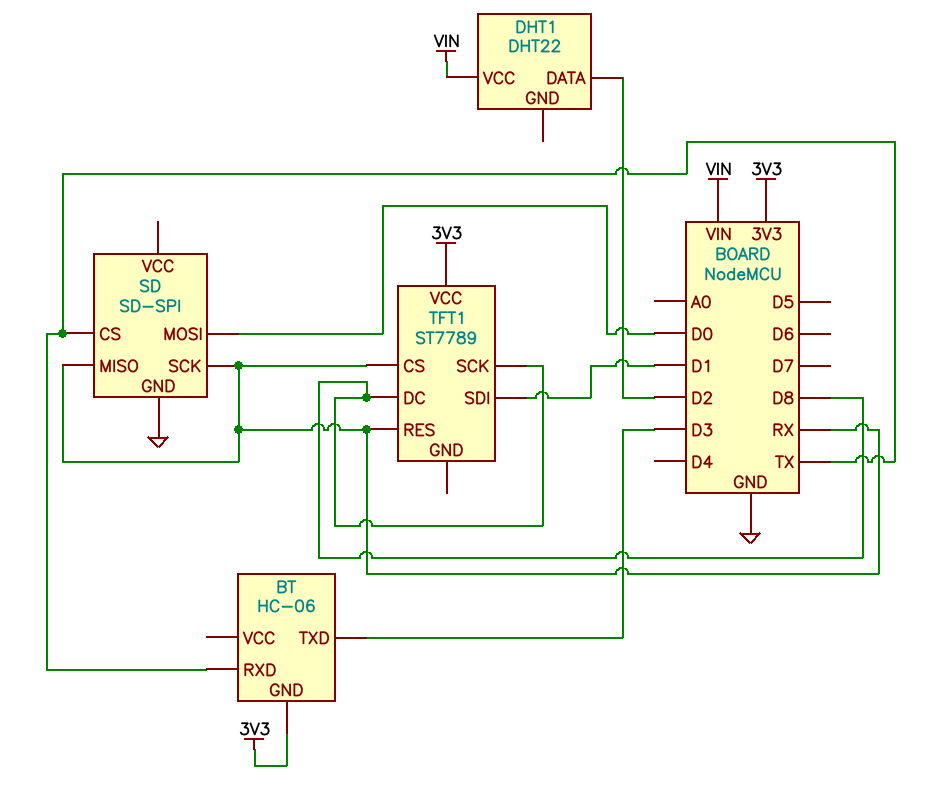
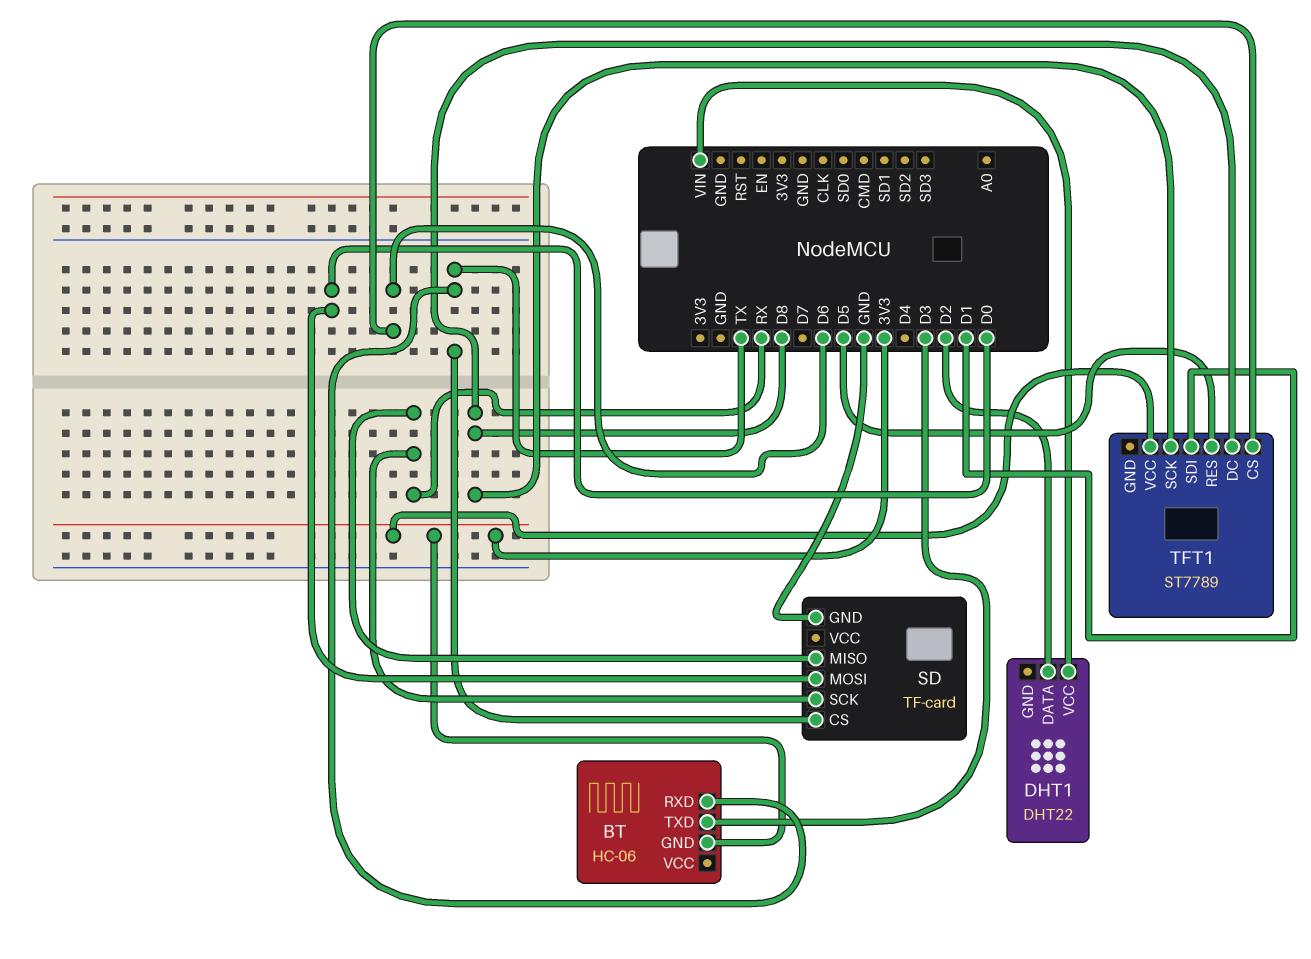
SD: SD-SPI -> TF-card
TFT1 pin CS: RX -> D6
TFT1 pin RES: RX -> D5

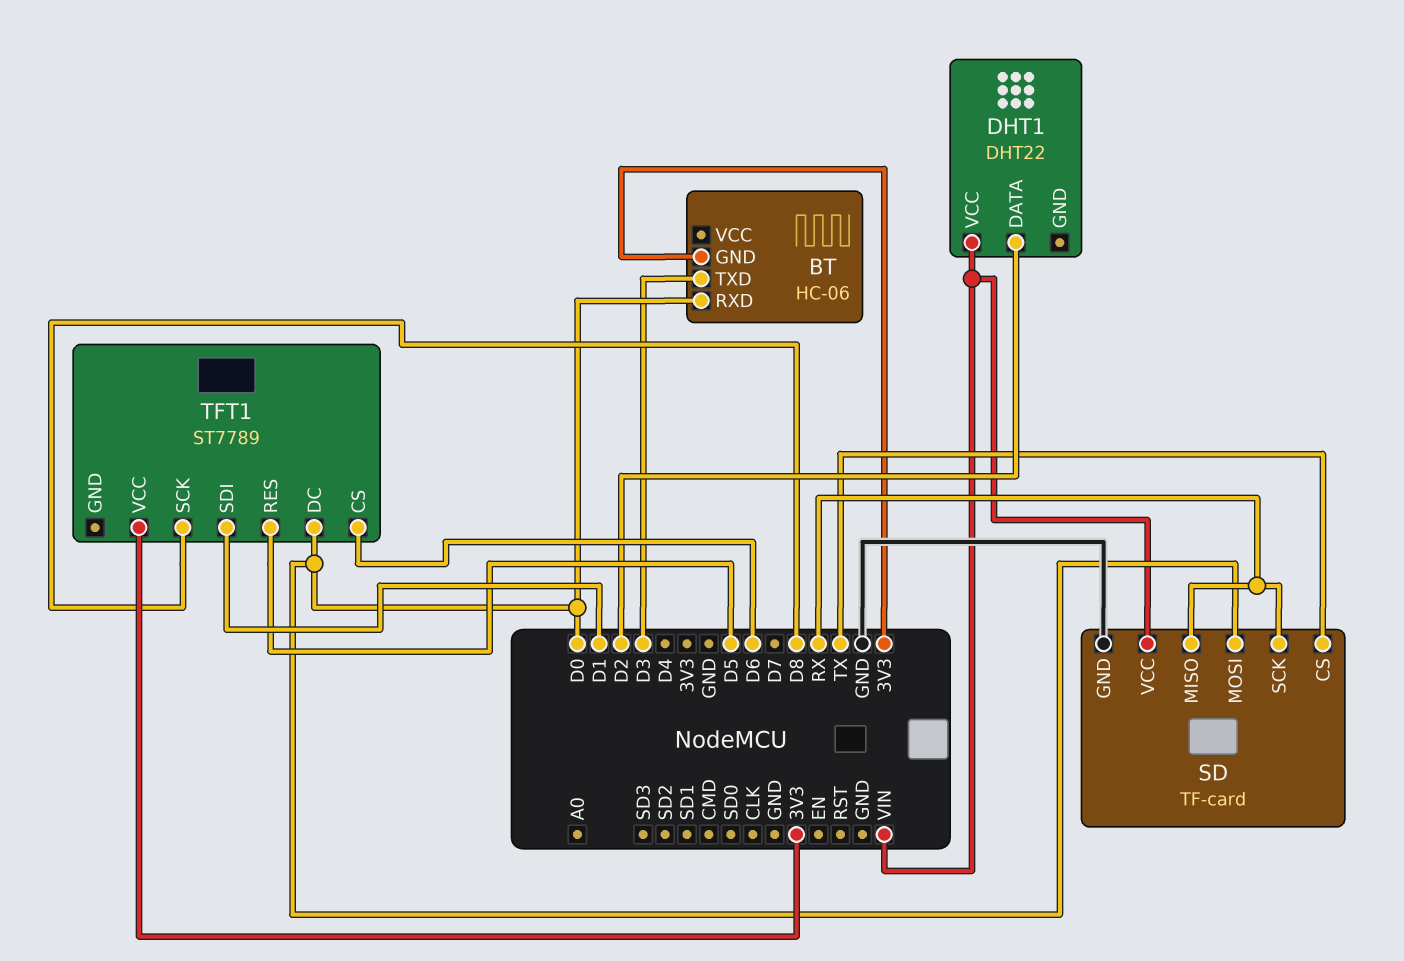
BT pin RXD: TX -> D0
SD pin VCC: none -> VIN
TFT1 pin DC: D8 -> D0

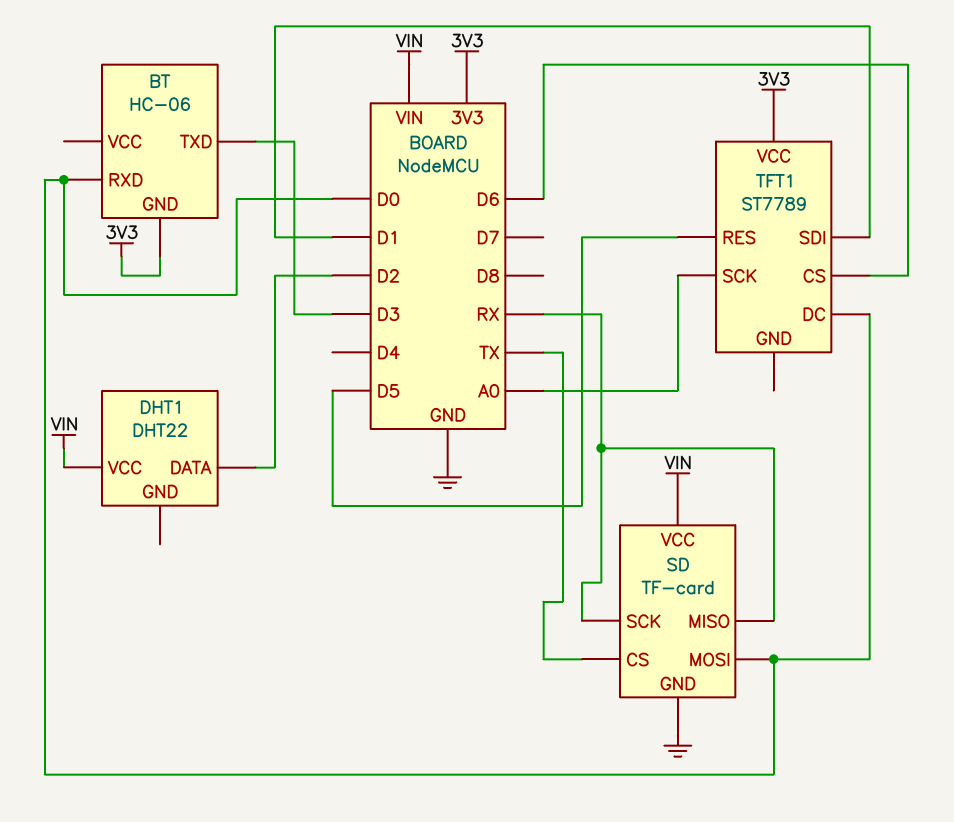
TFT1 pin SCK: D8 -> A0

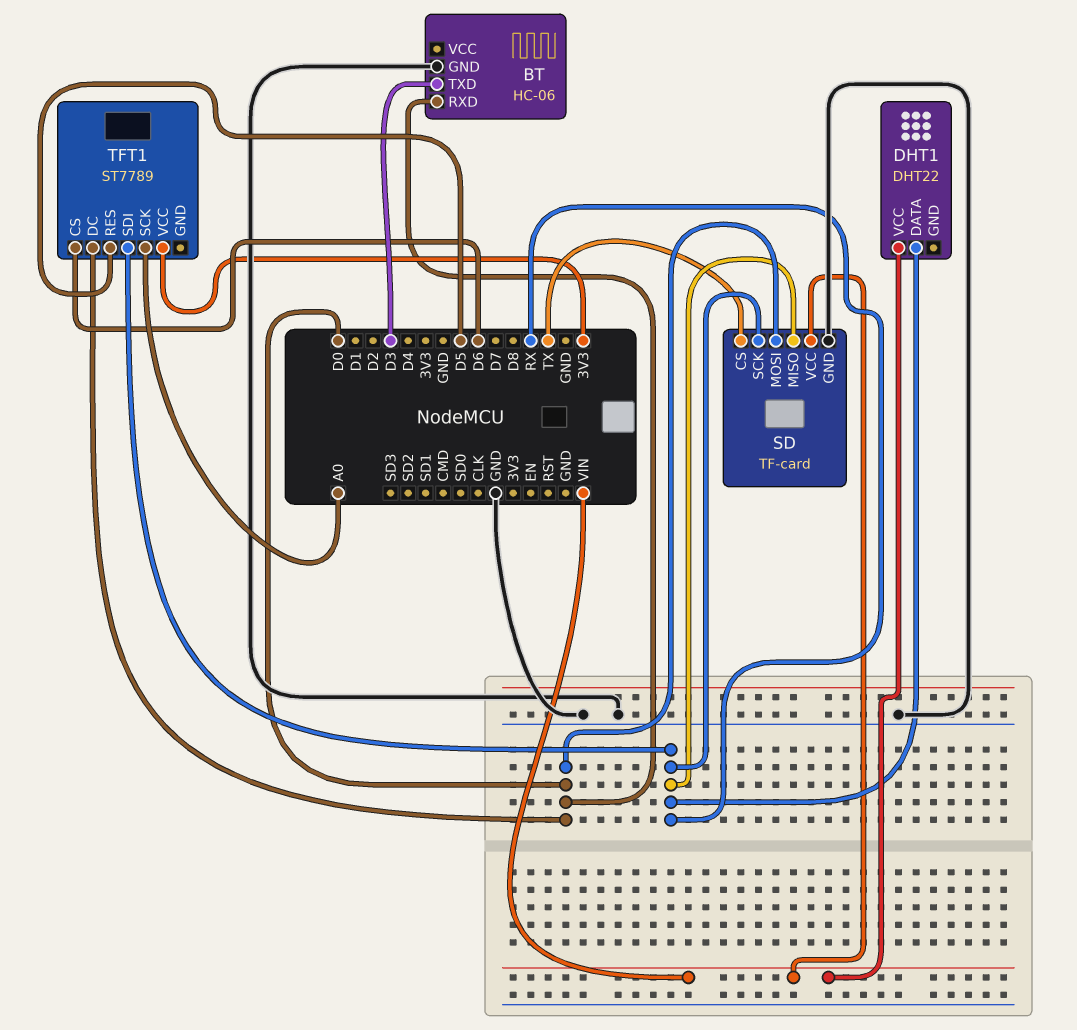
BT pin GND: 3V3 -> GND
DHT1 pin DATA: D2 -> RX
TFT1 pin SDI: D1 -> RX

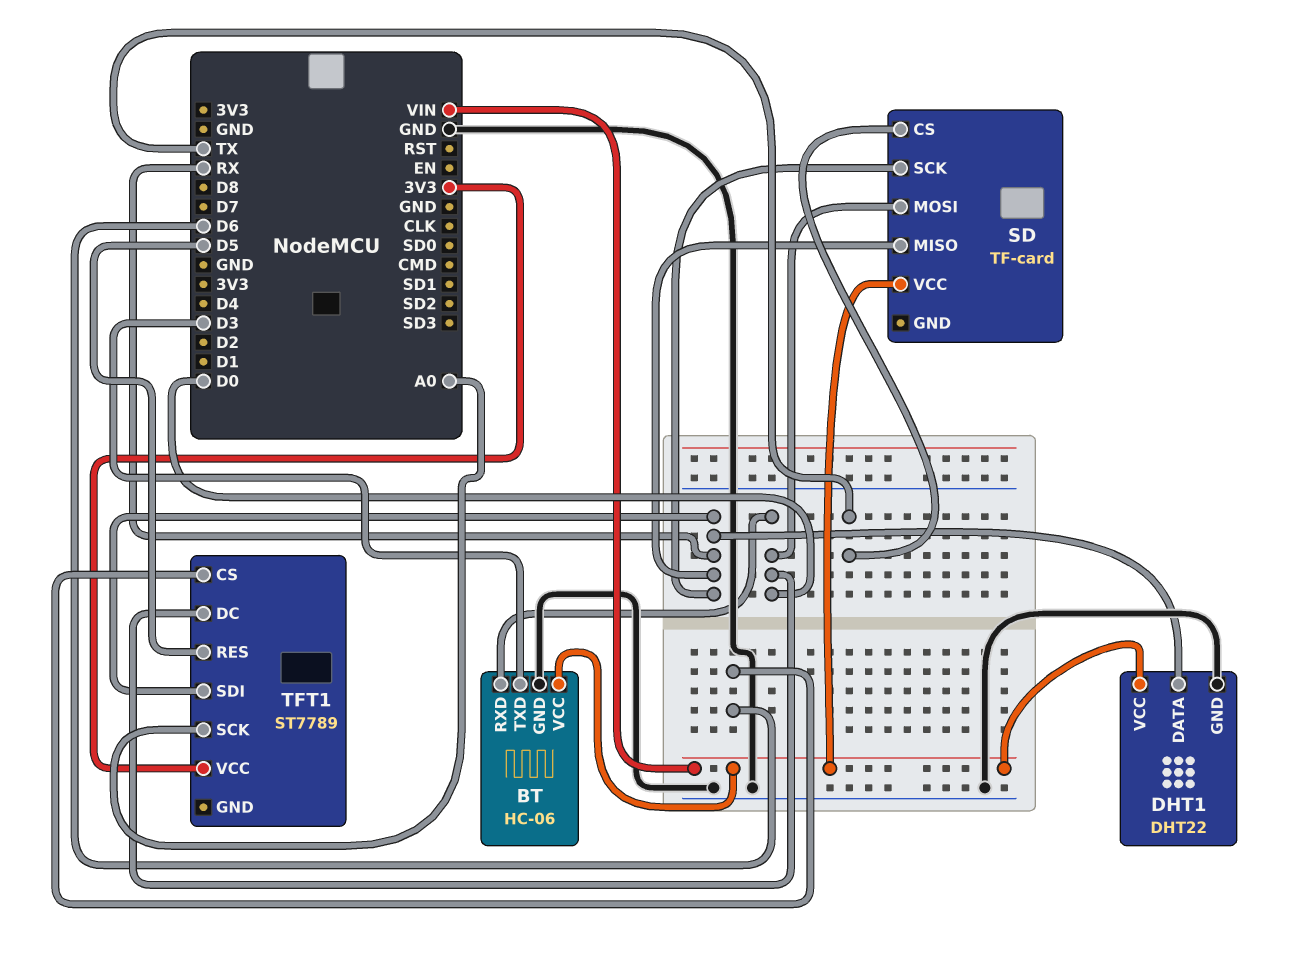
BT pin VCC: none -> VIN
DHT1 pin GND: none -> GND
SD pin GND: GND -> none

